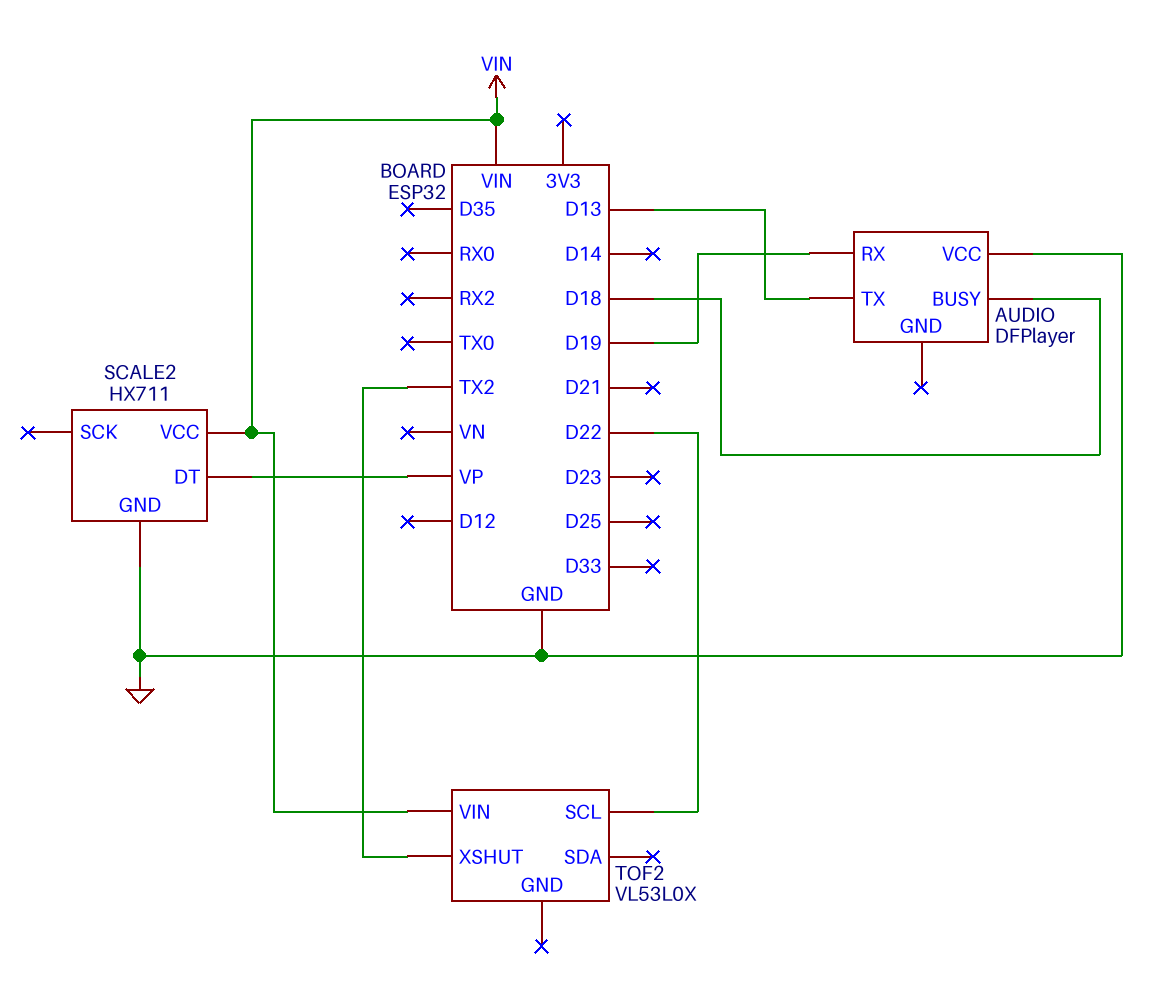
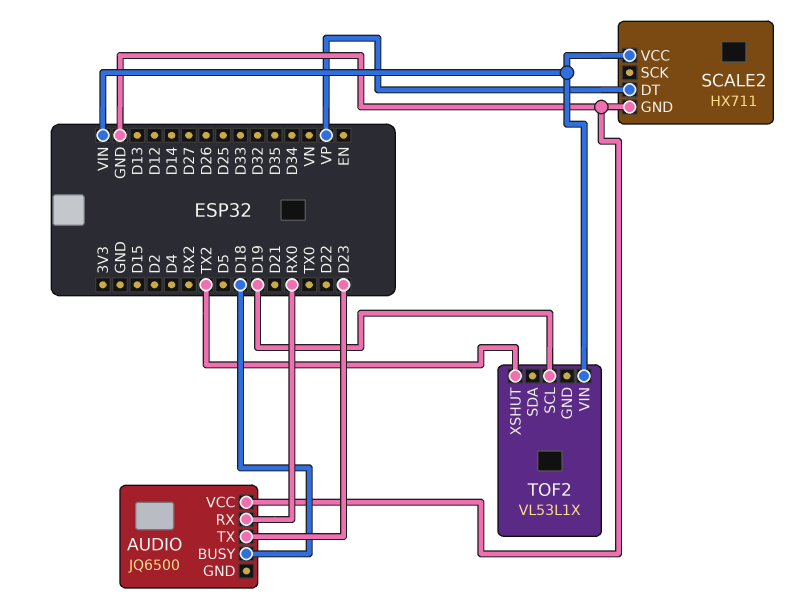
AUDIO: DFPlayer -> JQ6500
AUDIO pin RX: D19 -> RX0
AUDIO pin TX: D13 -> D23
TOF2: VL53L0X -> VL53L1X
TOF2 pin SCL: D22 -> D19

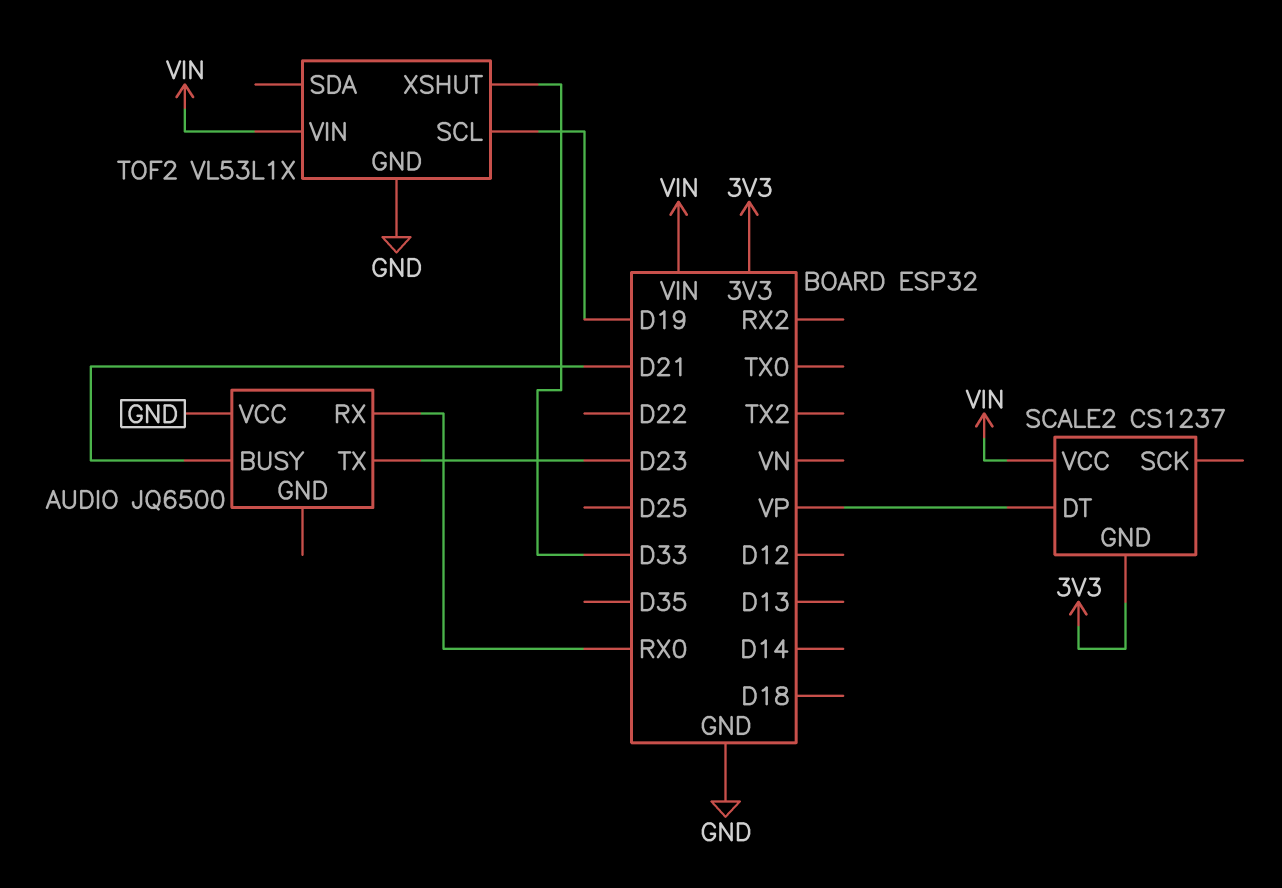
AUDIO pin BUSY: D18 -> D21
SCALE2: HX711 -> CS1237
SCALE2 pin GND: GND -> 3V3
TOF2 pin GND: none -> GND
TOF2 pin XSHUT: TX2 -> D33

